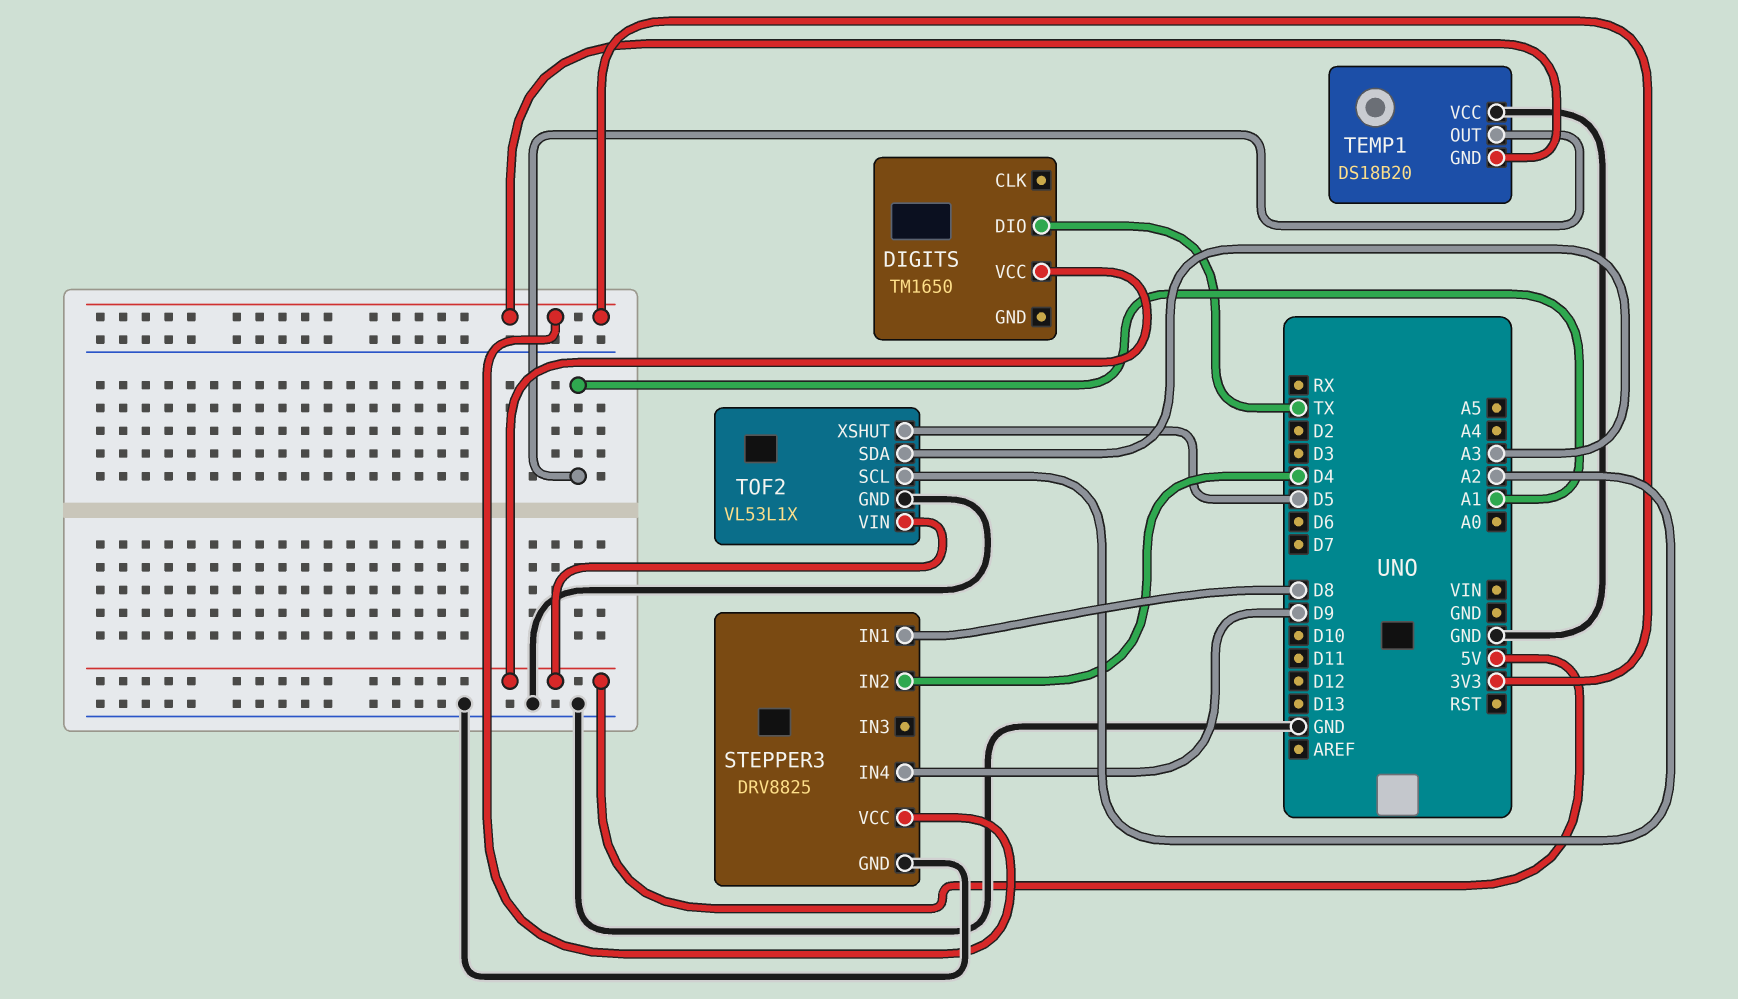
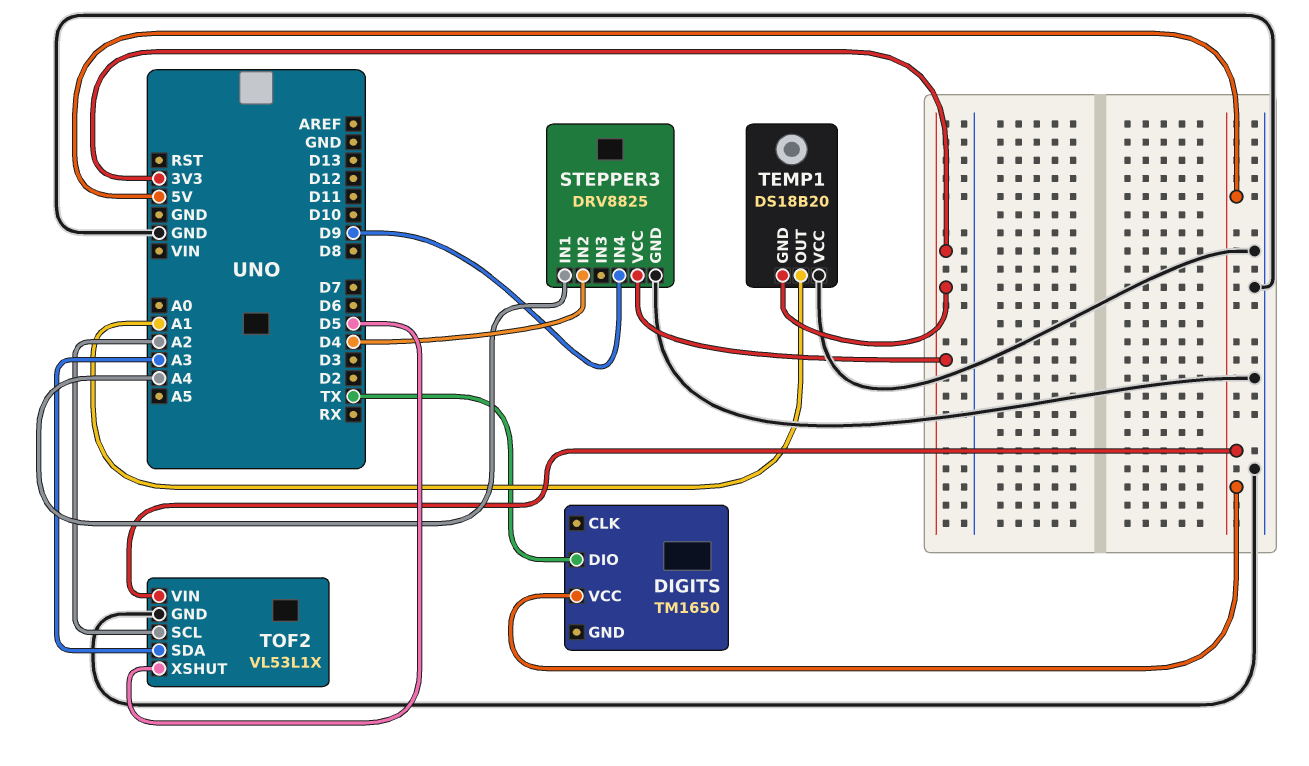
STEPPER3 pin IN1: D8 -> A4

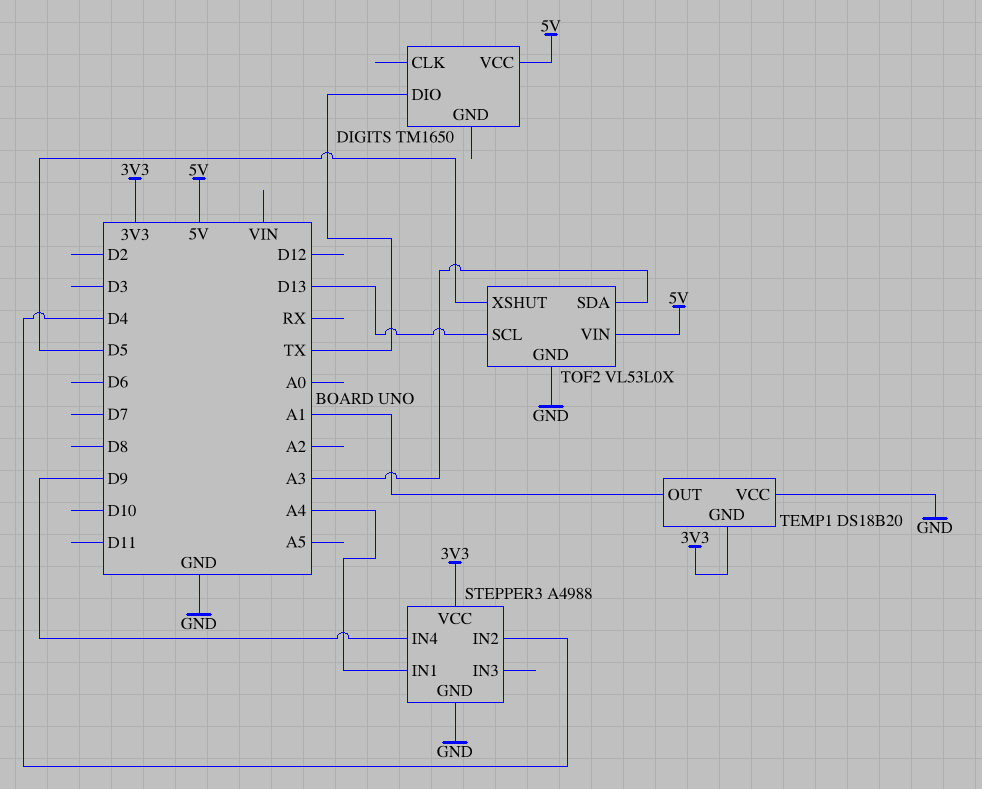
STEPPER3: DRV8825 -> A4988
TOF2: VL53L1X -> VL53L0X
TOF2 pin SCL: A2 -> D13

